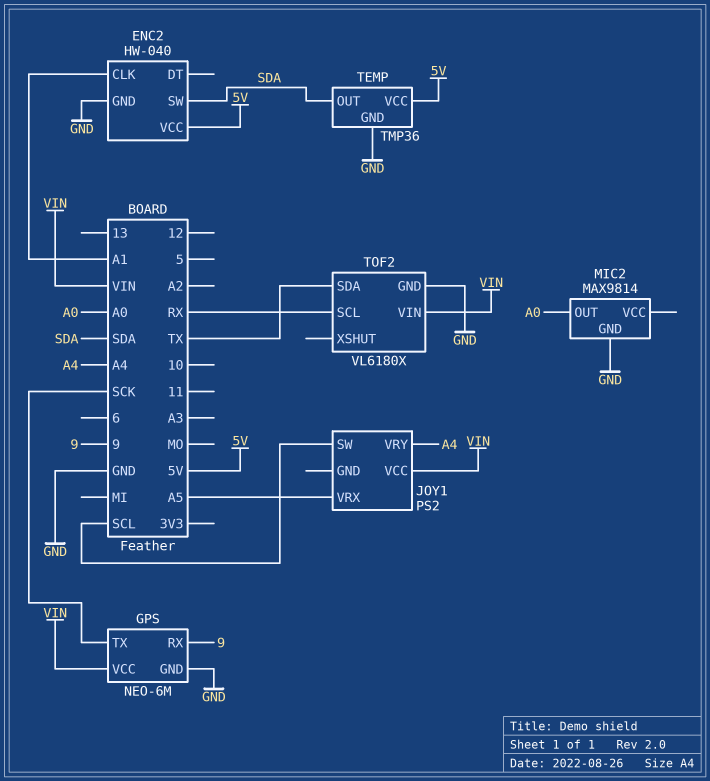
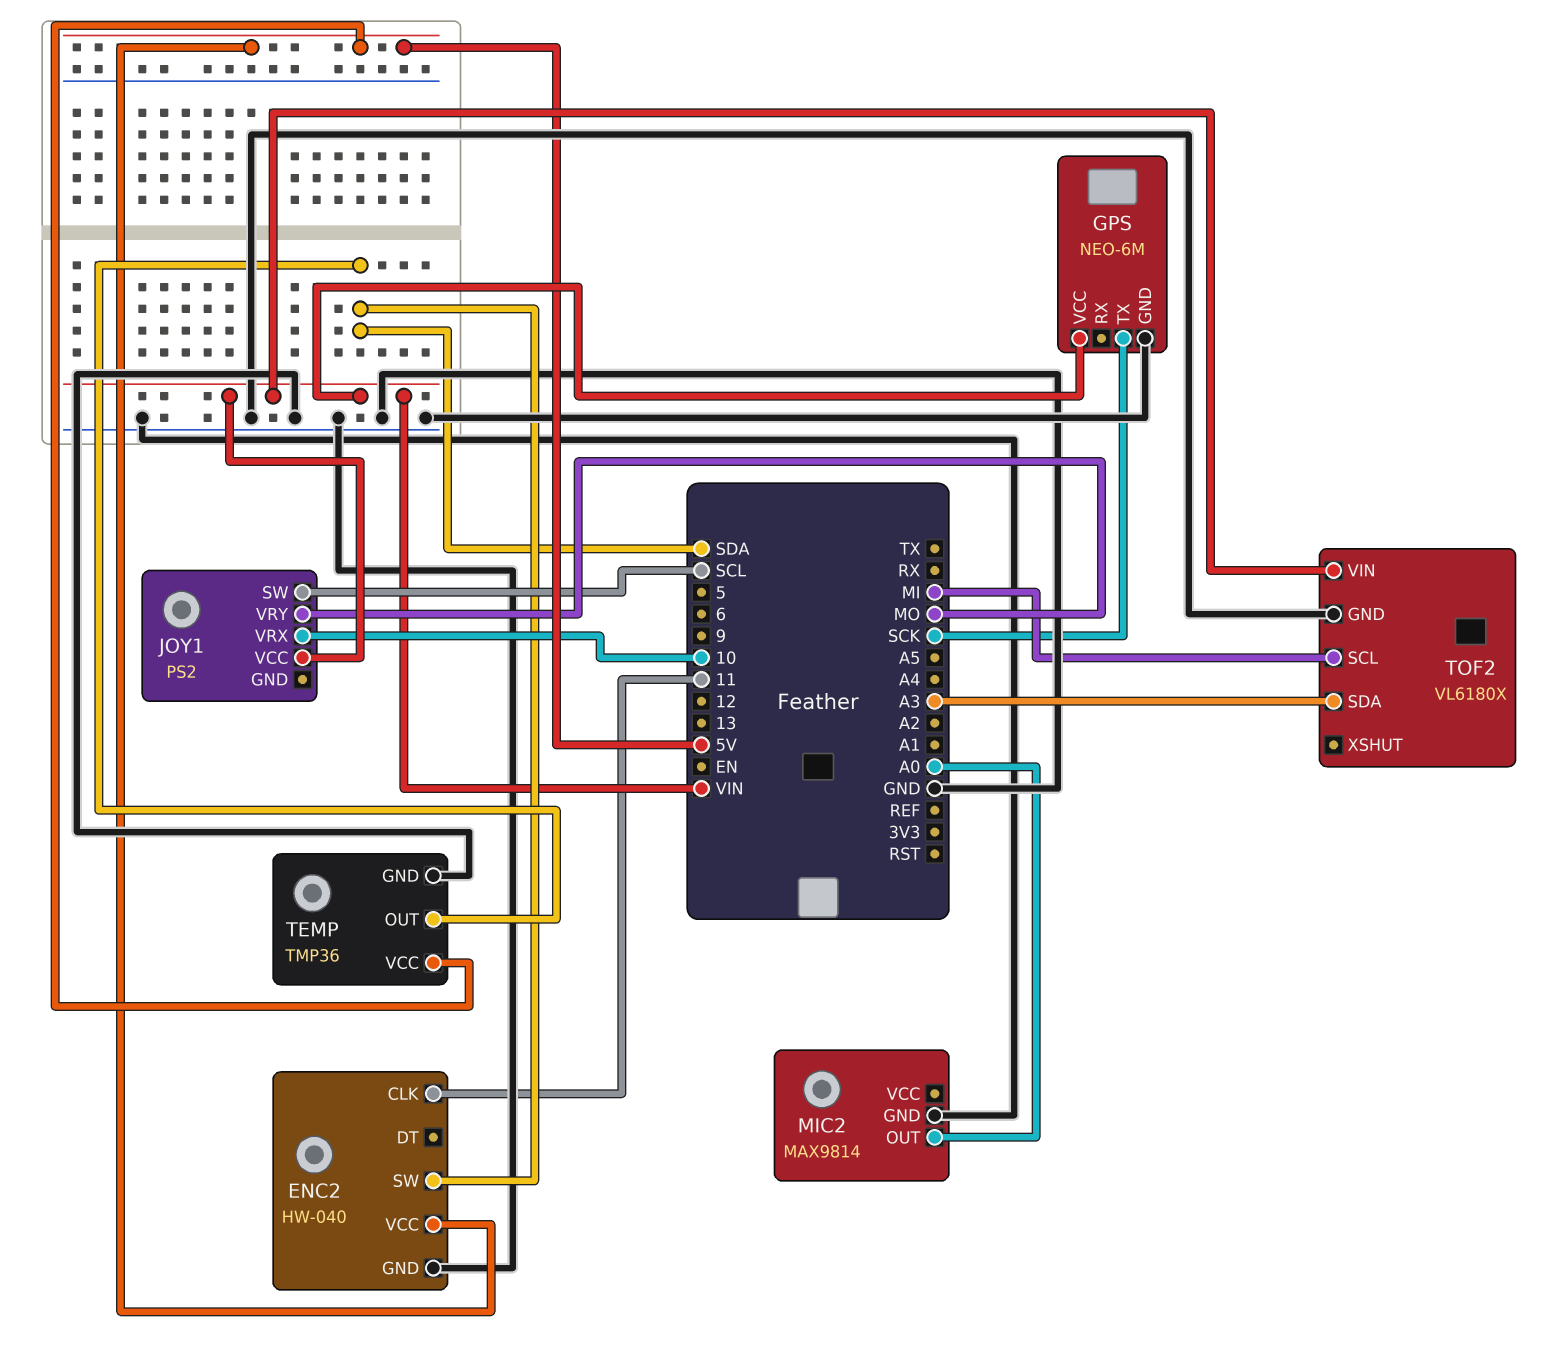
ENC2 pin CLK: A1 -> 11
GPS pin RX: 9 -> none
JOY1 pin VRX: A5 -> 10
JOY1 pin VRY: A4 -> MO
TOF2 pin SCL: RX -> MI
TOF2 pin SDA: TX -> A3

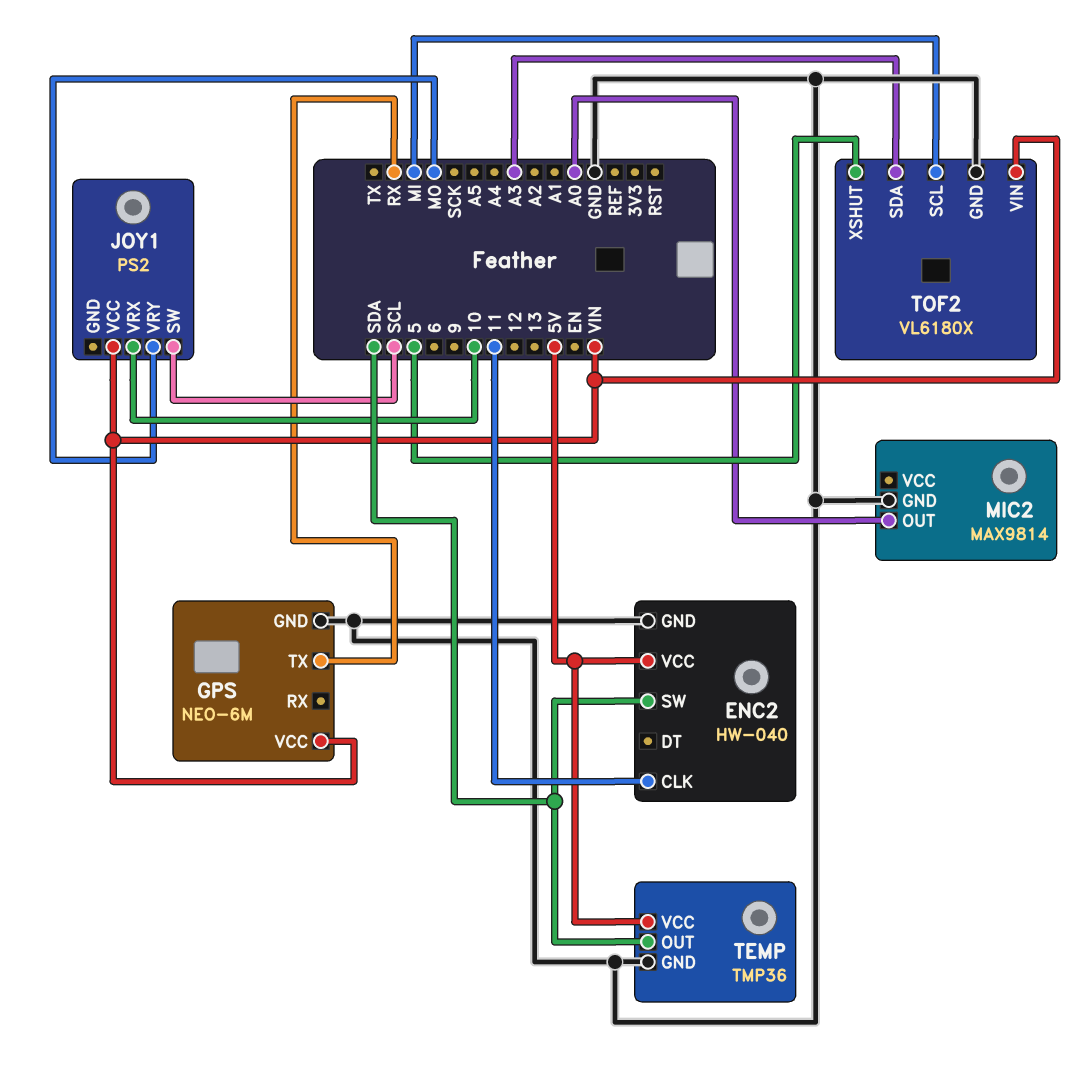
GPS pin TX: SCK -> RX
TOF2 pin XSHUT: none -> 5

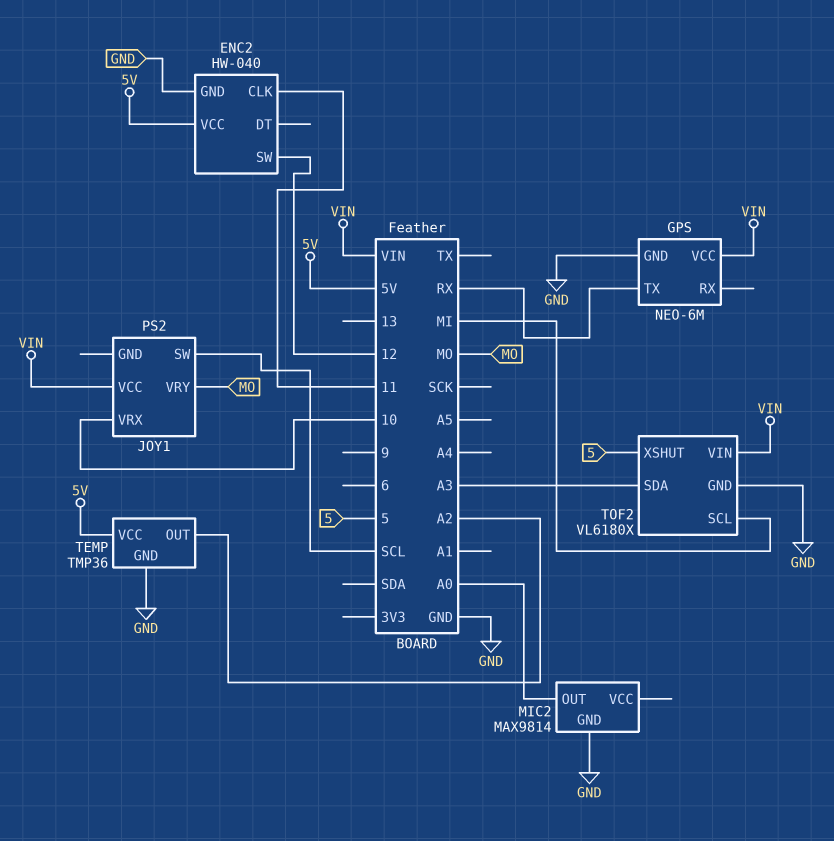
ENC2 pin SW: SDA -> 12
TEMP pin OUT: SDA -> A2

